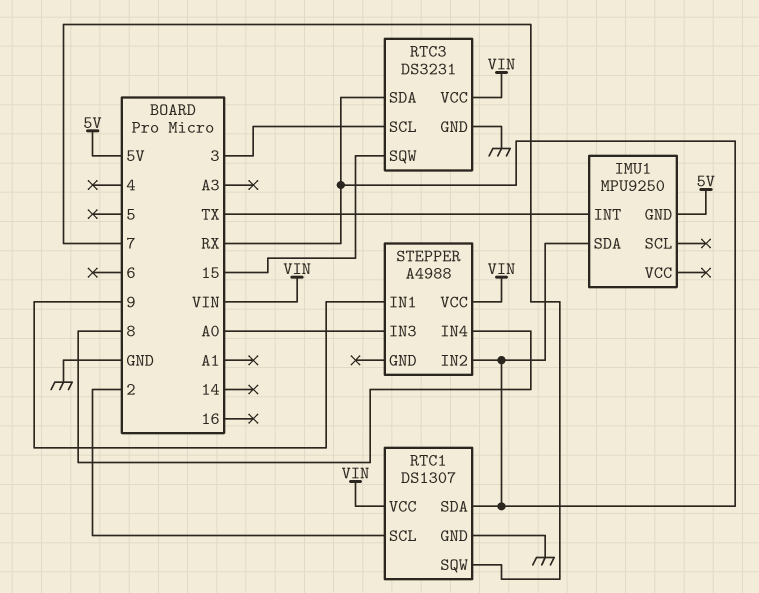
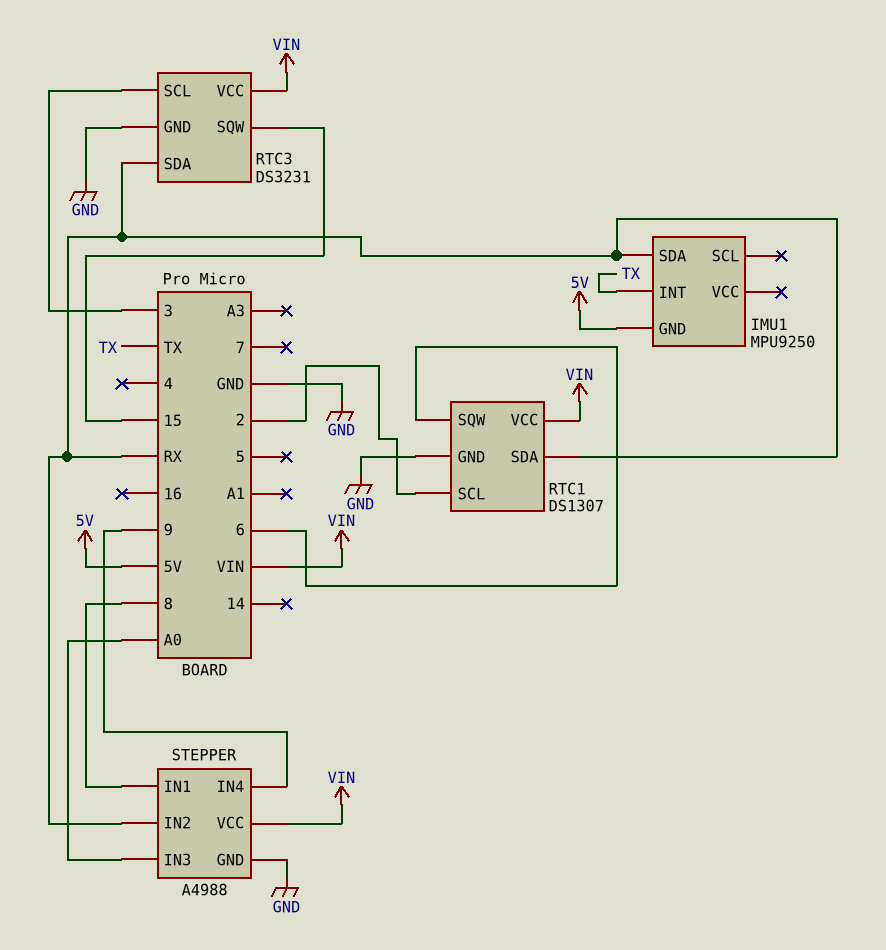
RTC1 pin SQW: 7 -> 6
STEPPER pin GND: none -> GND
STEPPER pin IN1: 9 -> 8
STEPPER pin IN4: 8 -> 9

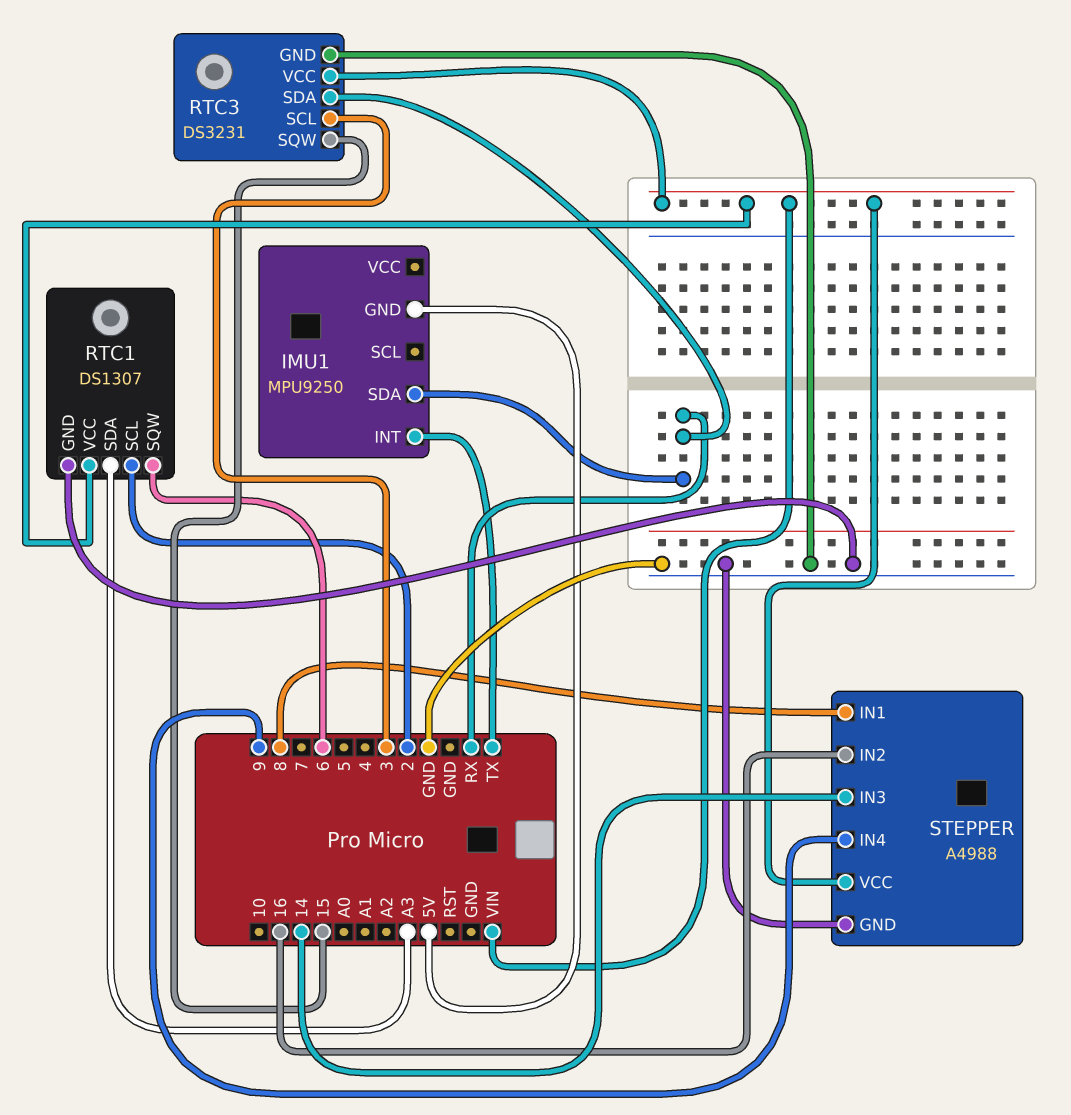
RTC1 pin SDA: RX -> A3
STEPPER pin IN2: RX -> 16
STEPPER pin IN3: A0 -> 14

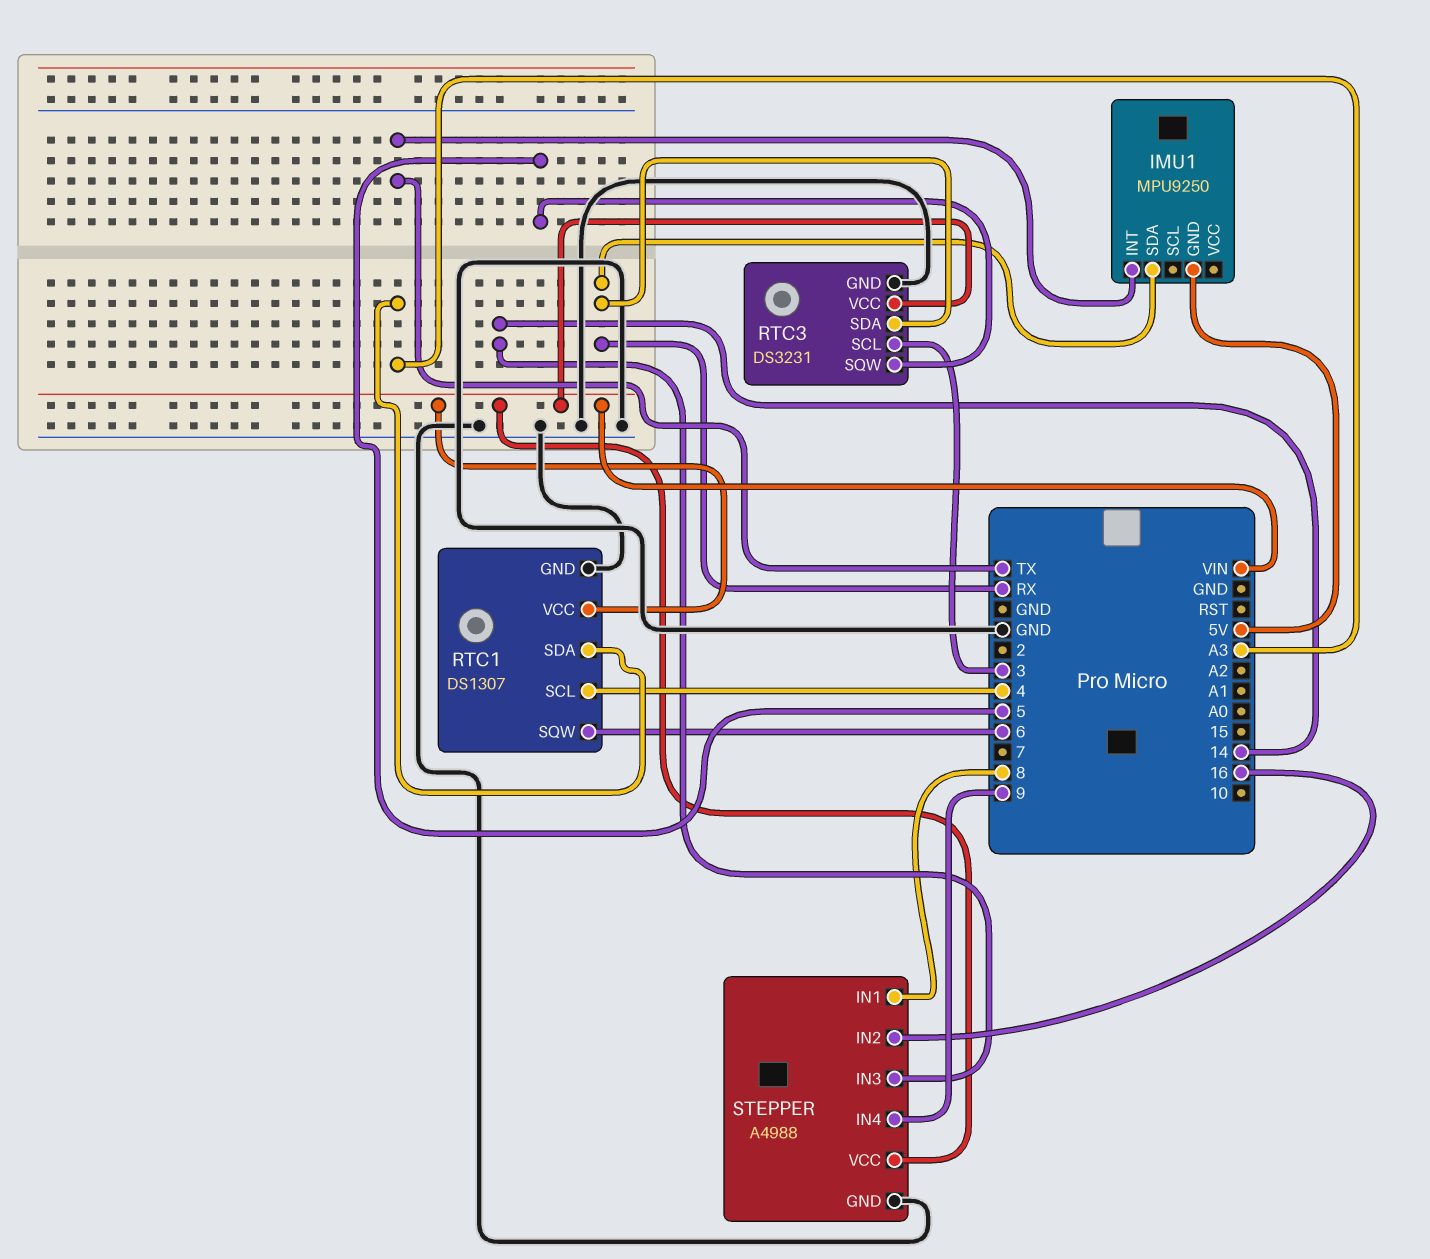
RTC1 pin SCL: 2 -> 4
RTC3 pin SQW: 15 -> 5

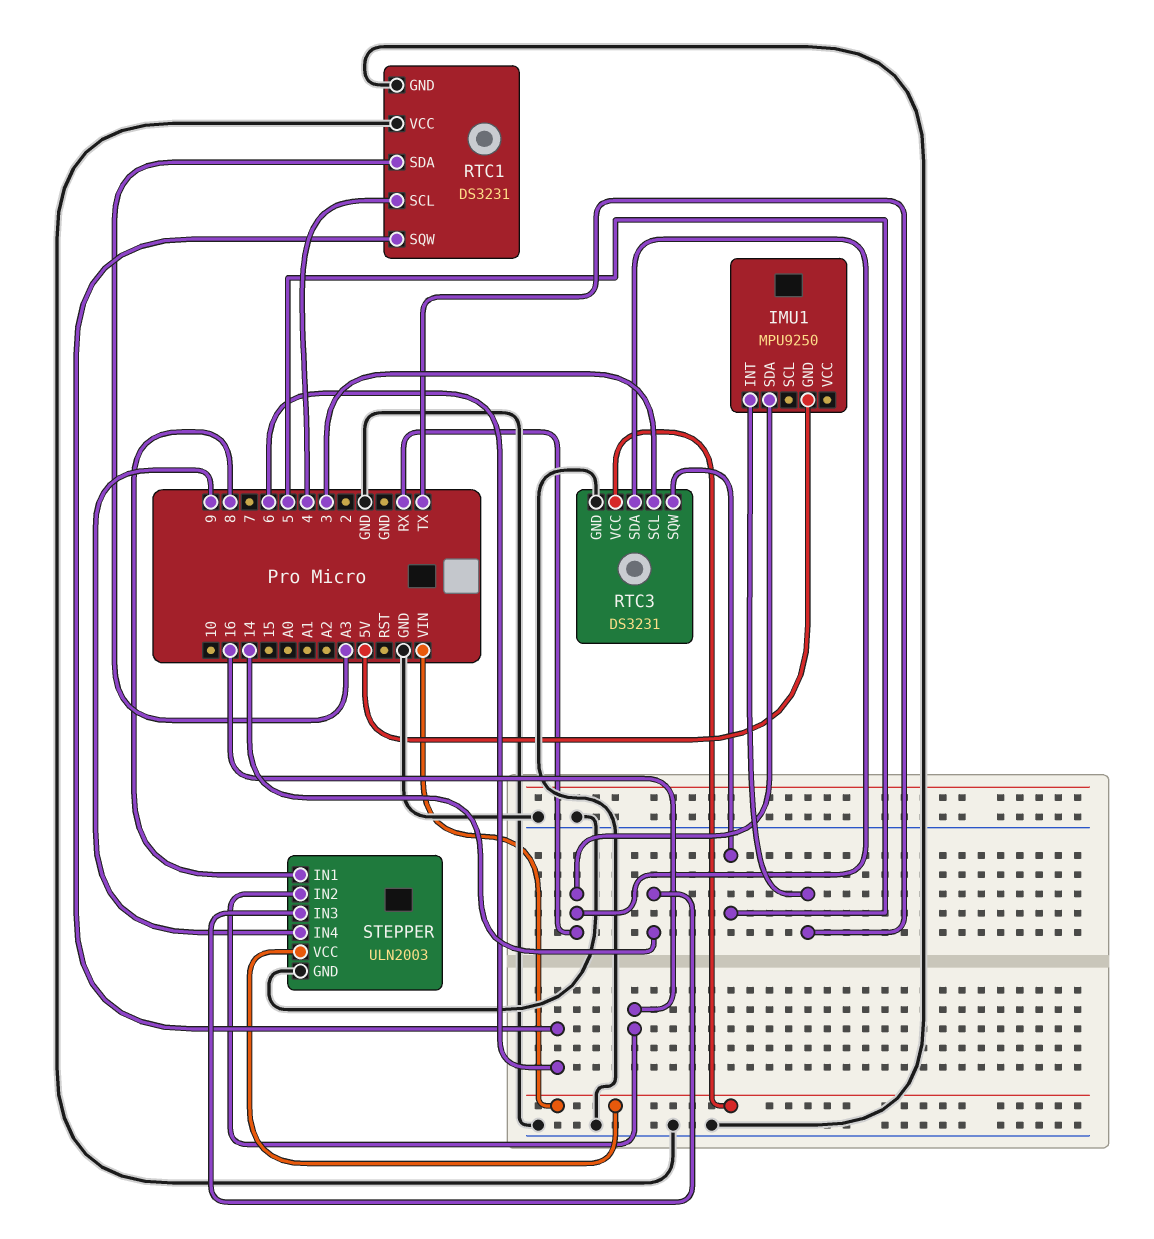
RTC1: DS1307 -> DS3231
RTC1 pin VCC: VIN -> GND
STEPPER: A4988 -> ULN2003

